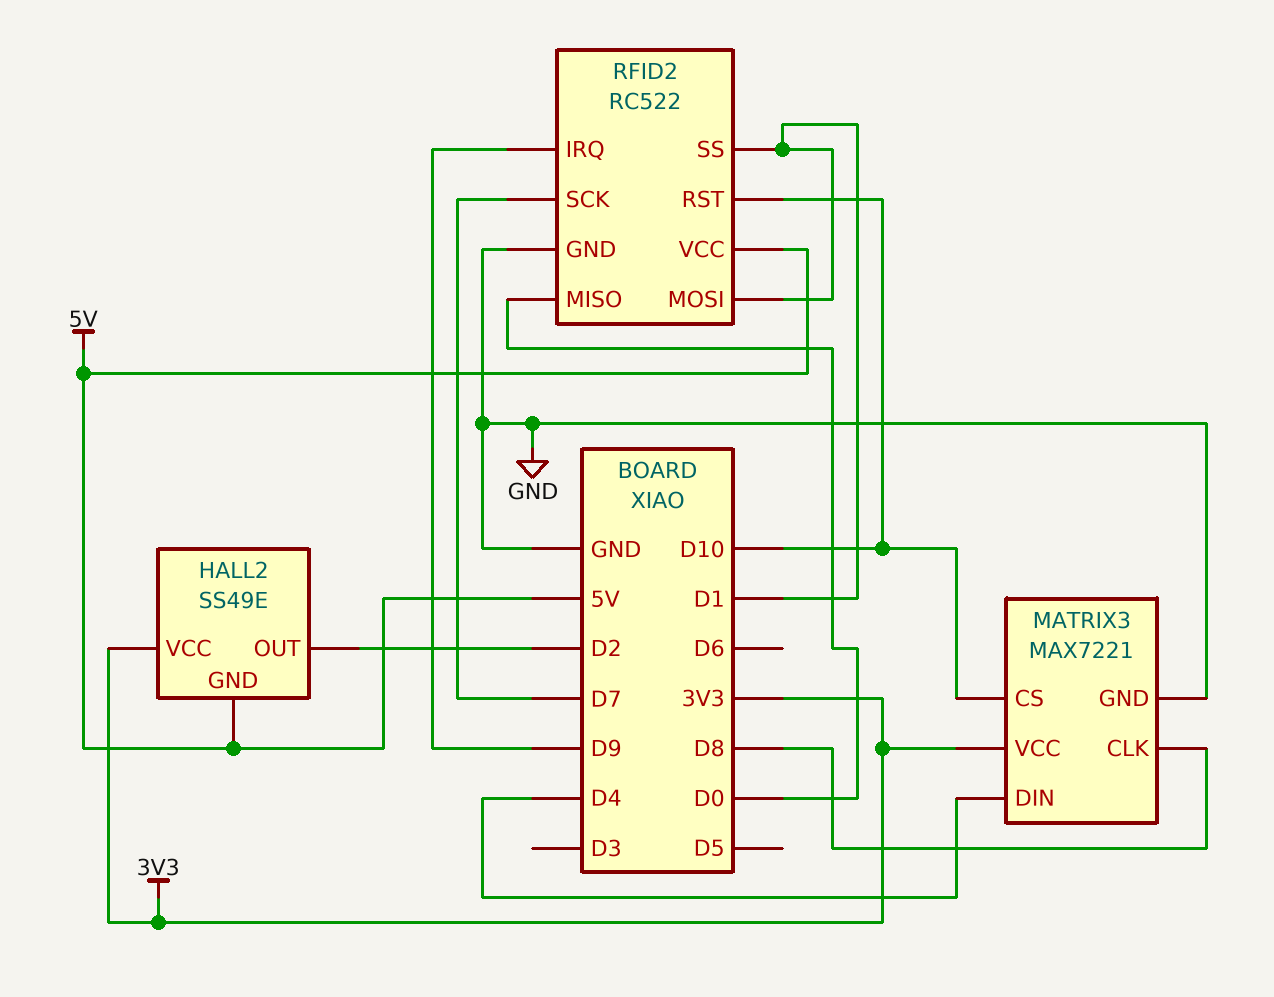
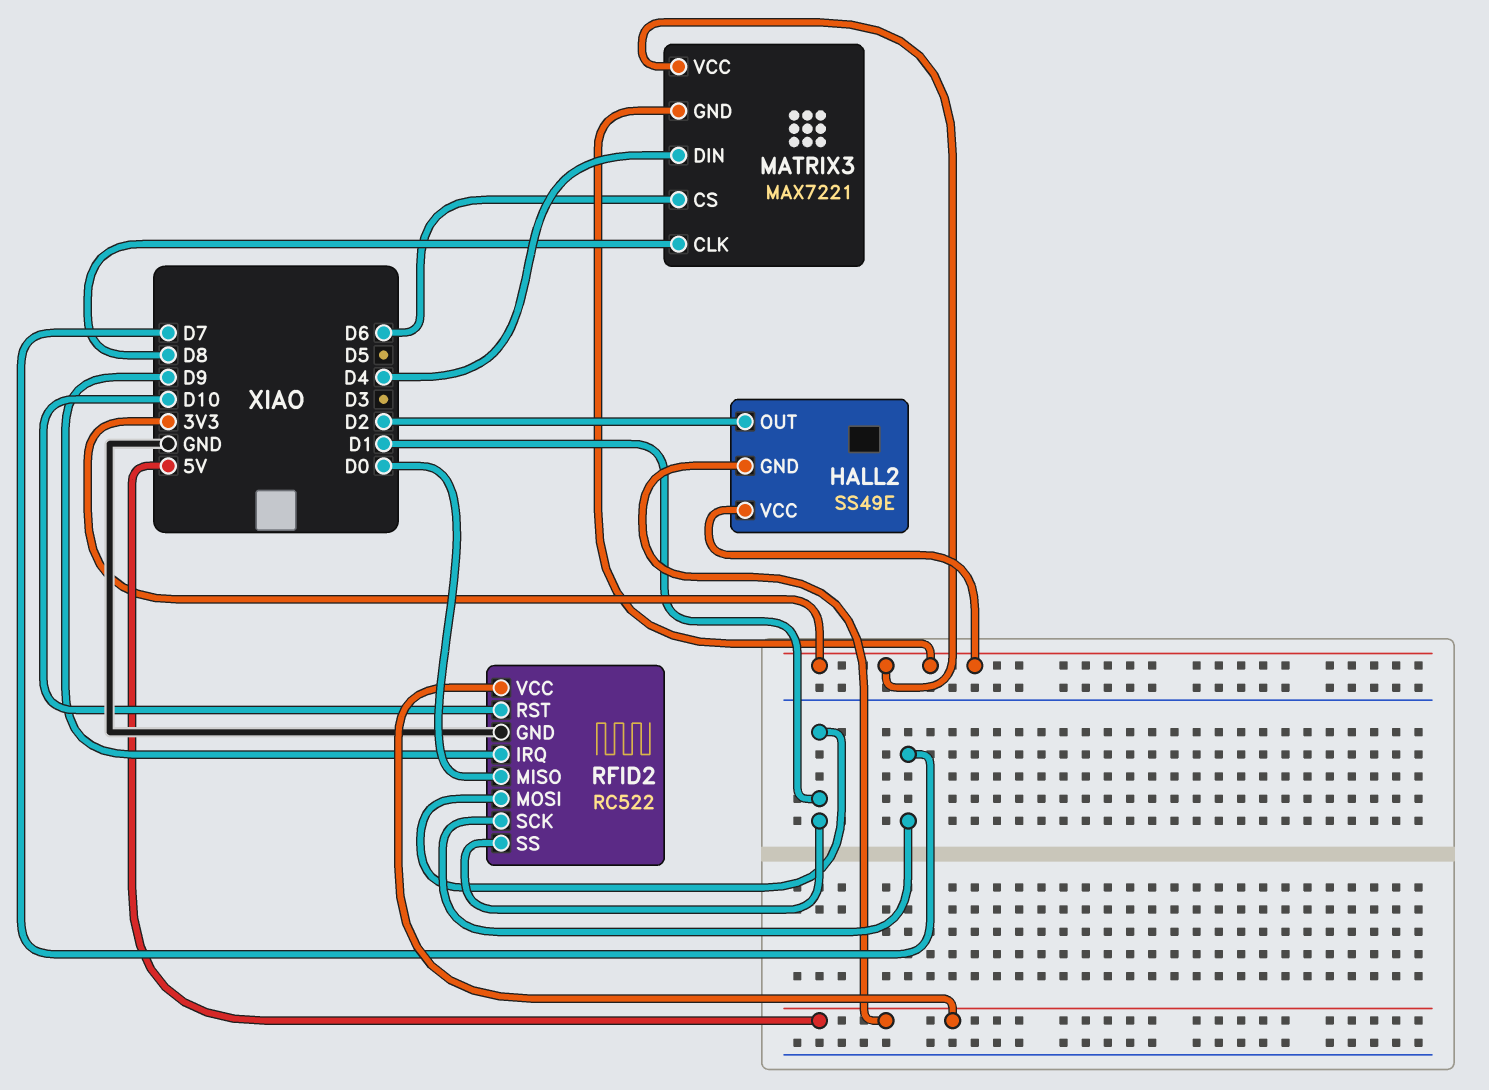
MATRIX3 pin CS: D10 -> D6
MATRIX3 pin GND: GND -> 3V3

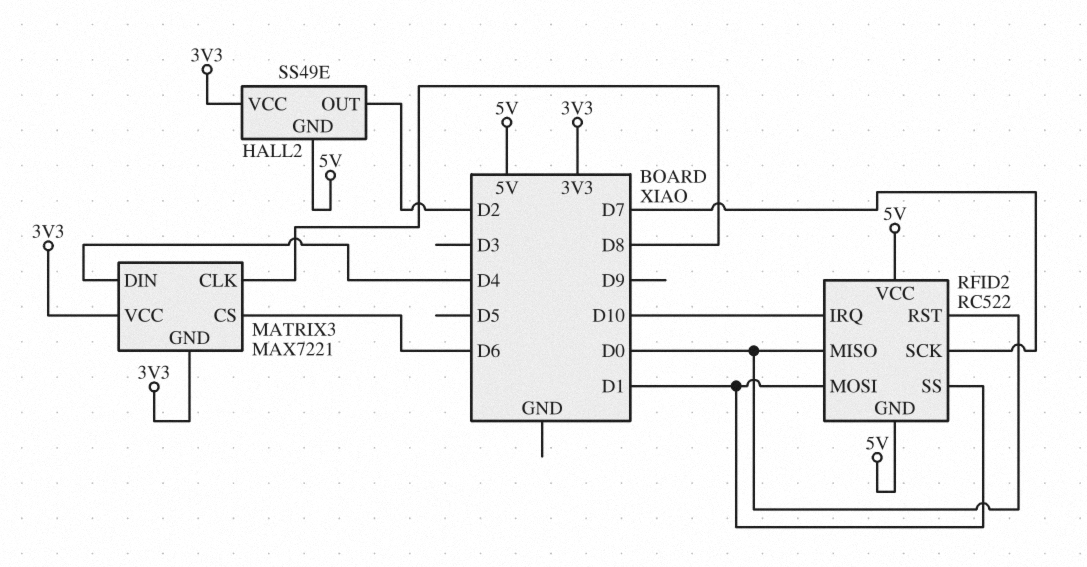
RFID2 pin GND: GND -> 5V
RFID2 pin IRQ: D9 -> D10
RFID2 pin RST: D10 -> D0

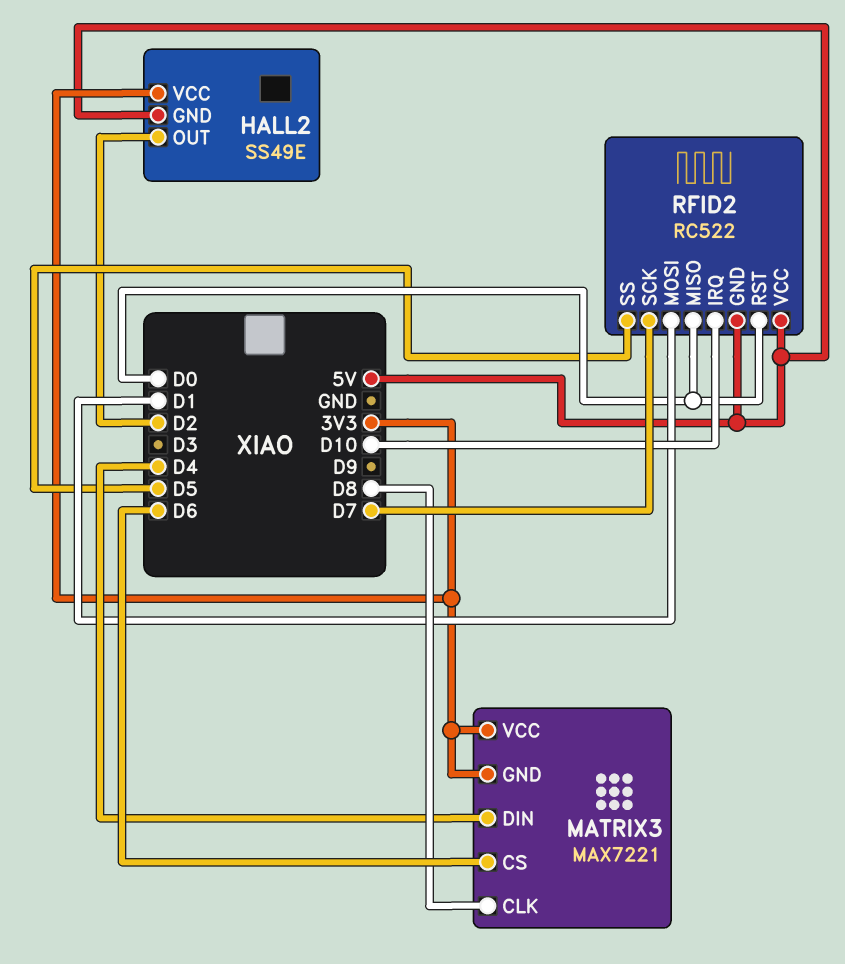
RFID2 pin SS: D1 -> D5

